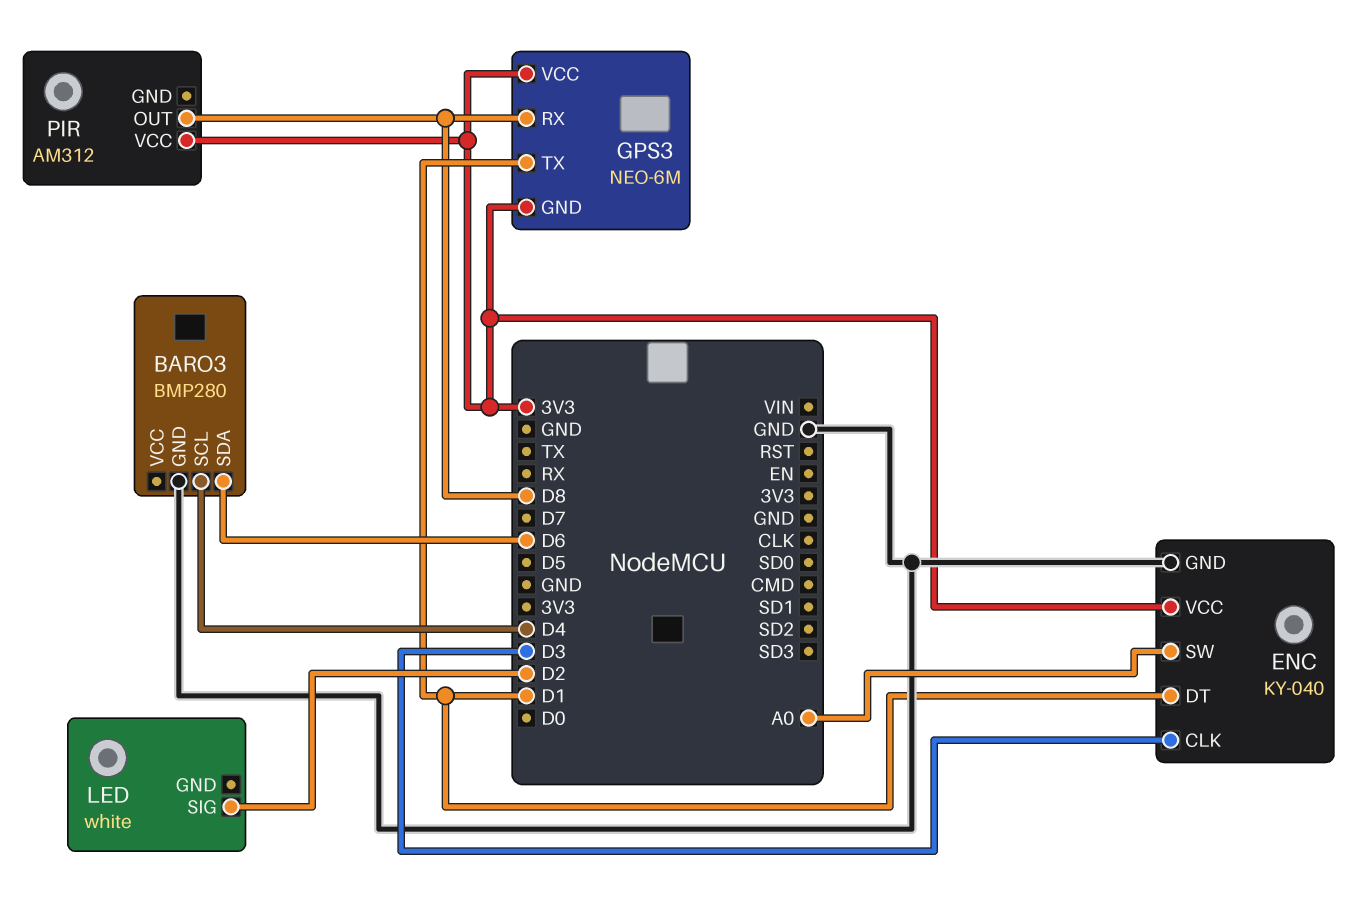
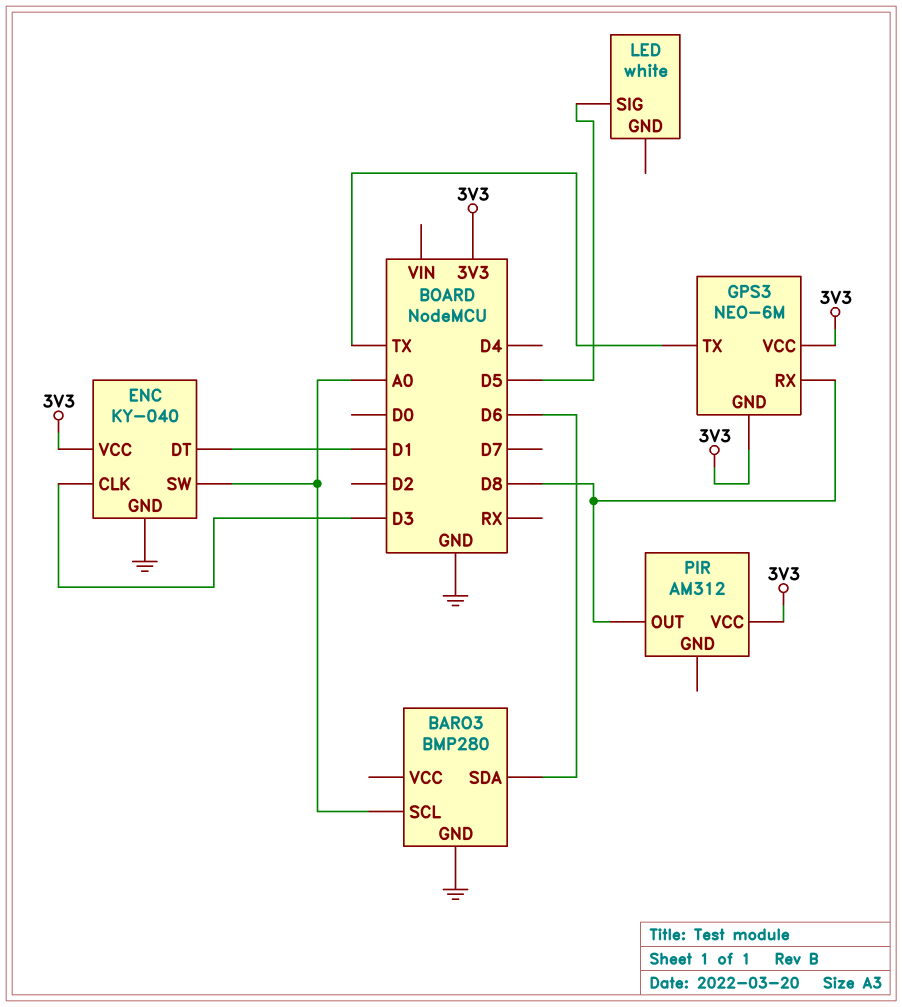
BARO3 pin SCL: D4 -> A0
GPS3 pin TX: D1 -> TX
LED pin SIG: D2 -> D5

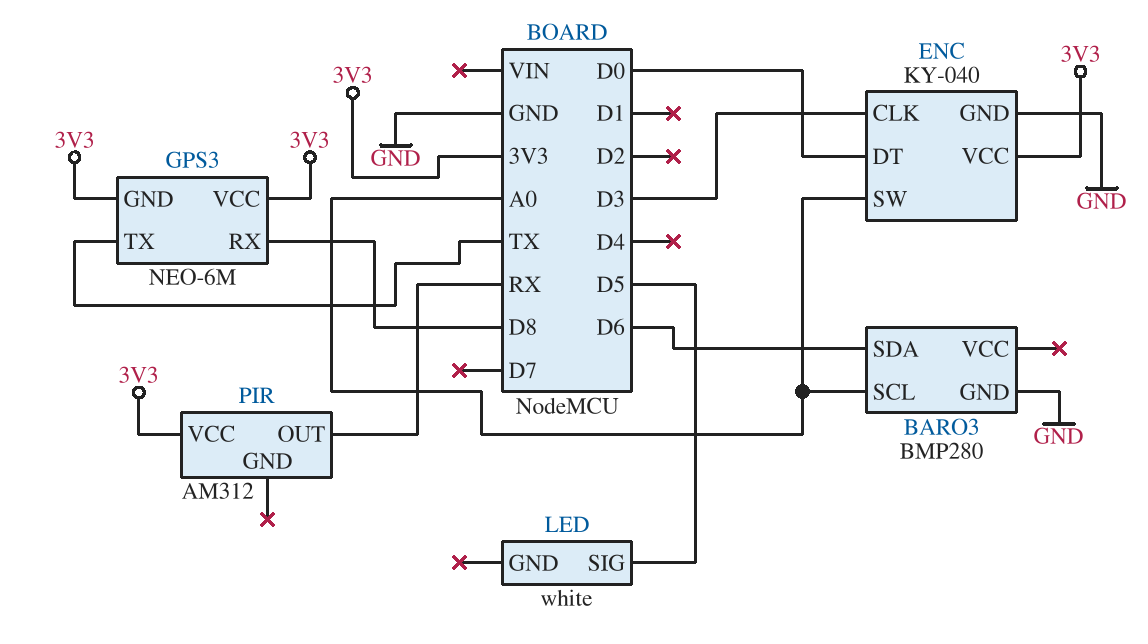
ENC pin DT: D1 -> D0
PIR pin OUT: D8 -> RX

